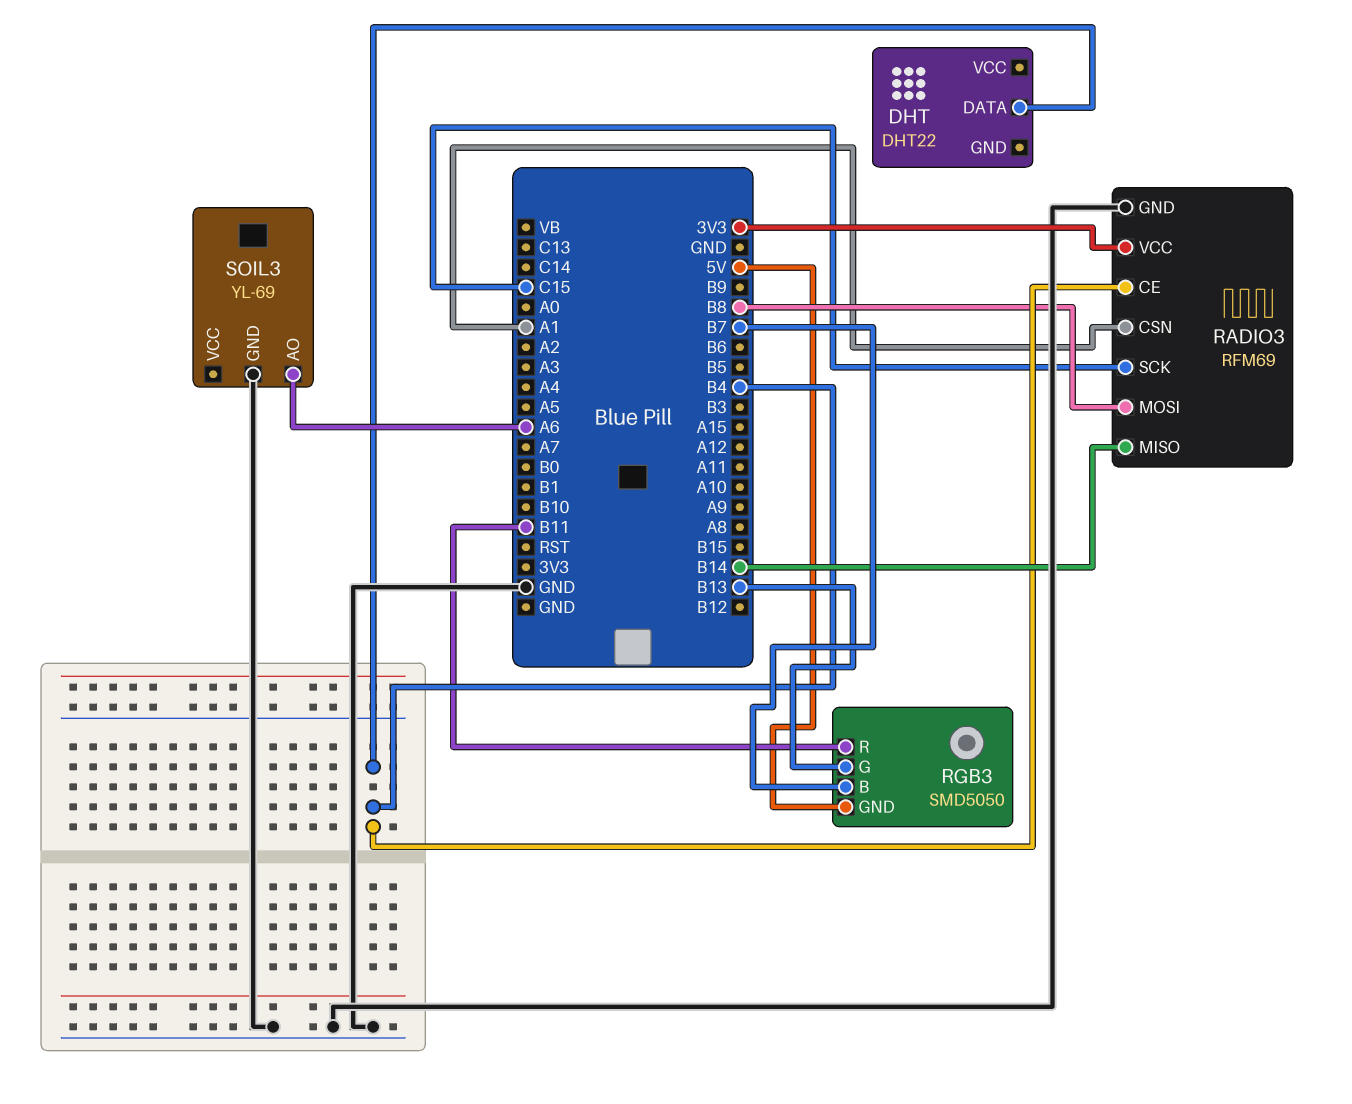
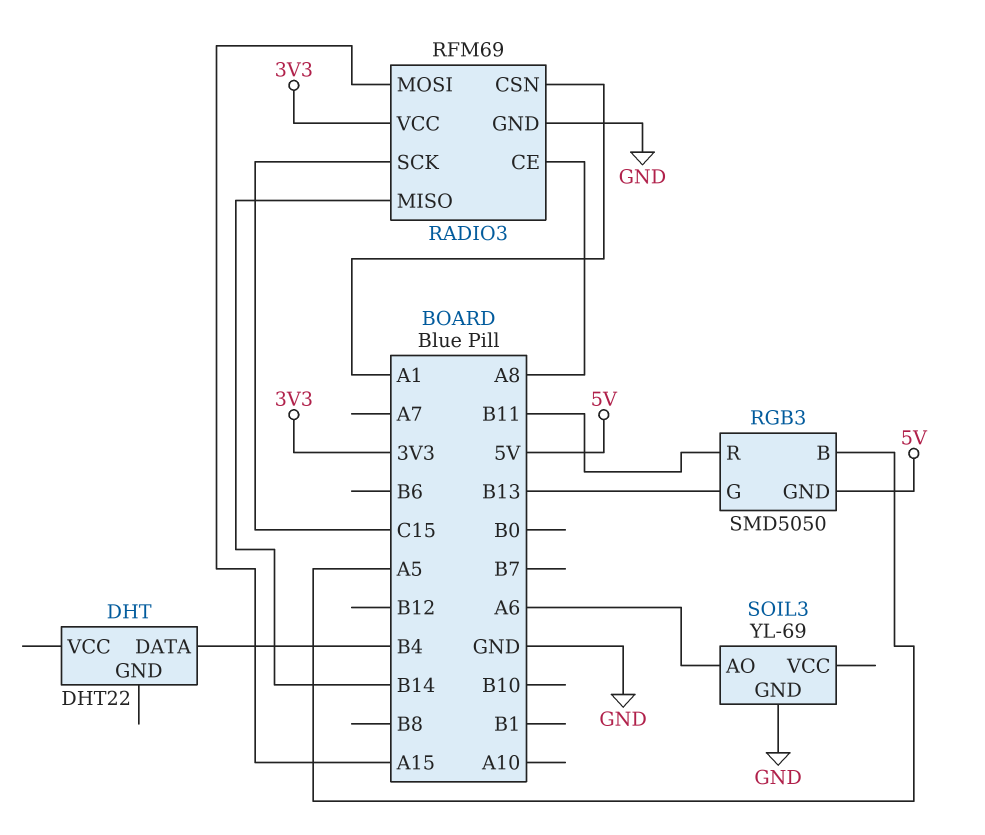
RADIO3 pin CE: B4 -> A8
RADIO3 pin MOSI: B8 -> A15
RGB3 pin B: B7 -> A5

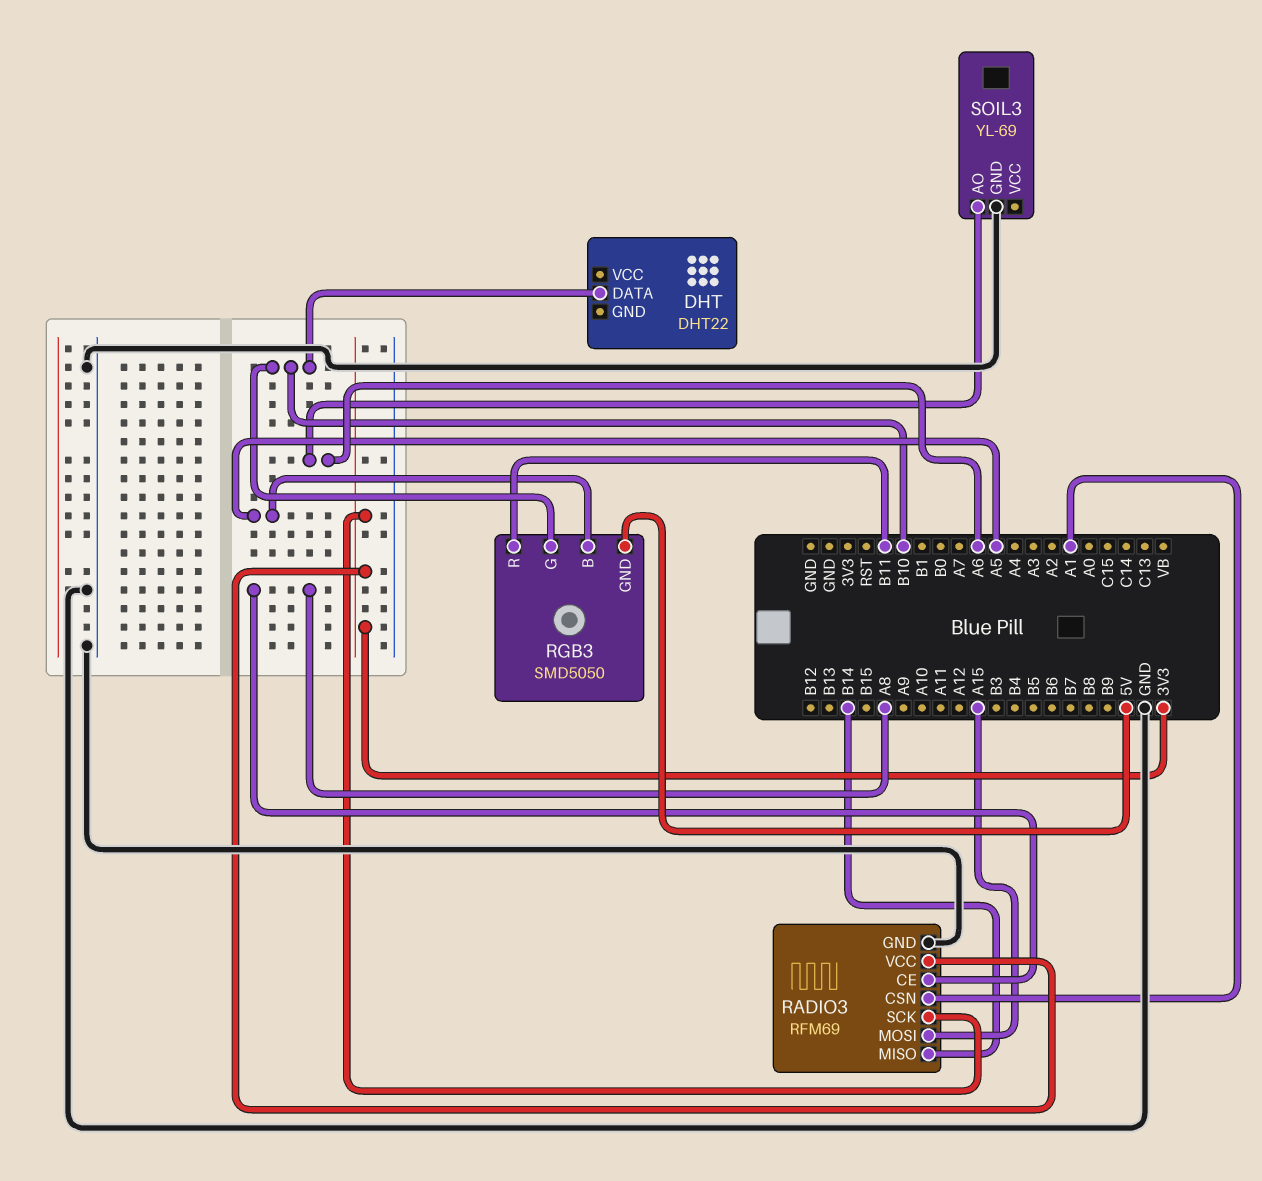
DHT pin DATA: B4 -> B10
RADIO3 pin SCK: C15 -> 3V3
RGB3 pin G: B13 -> B10

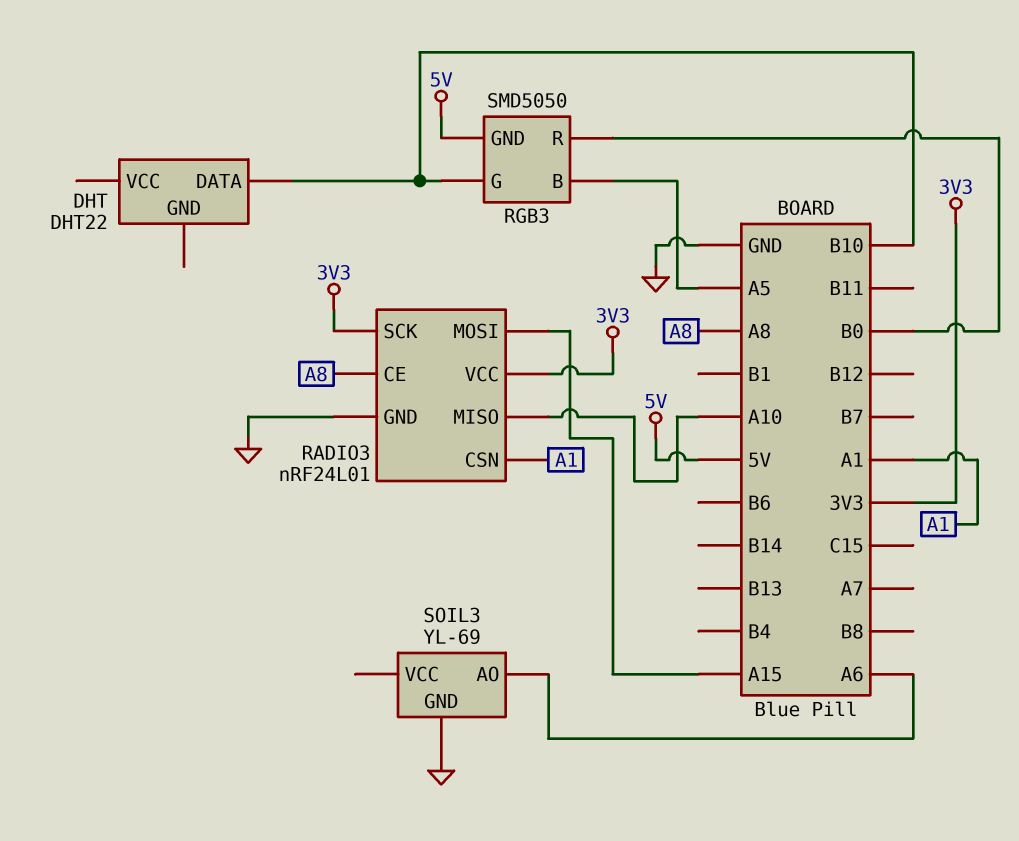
RADIO3: RFM69 -> nRF24L01
RADIO3 pin MISO: B14 -> A10
RGB3 pin R: B11 -> B0

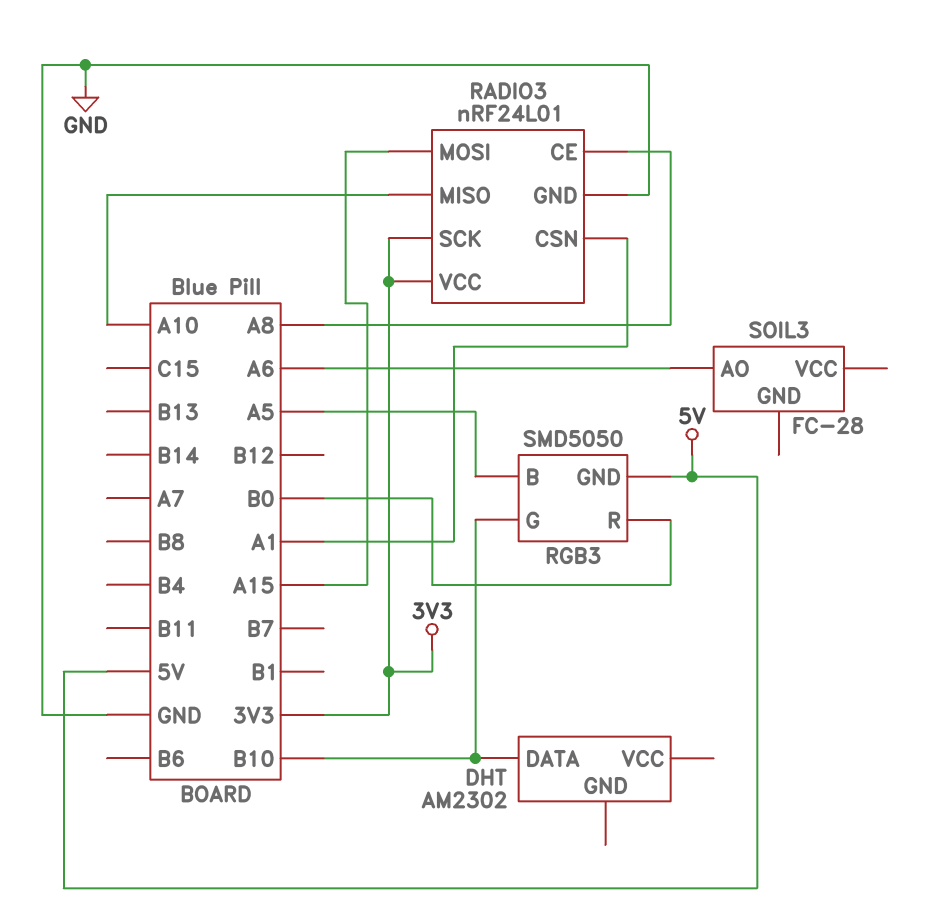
DHT: DHT22 -> AM2302
SOIL3: YL-69 -> FC-28
SOIL3 pin GND: GND -> none

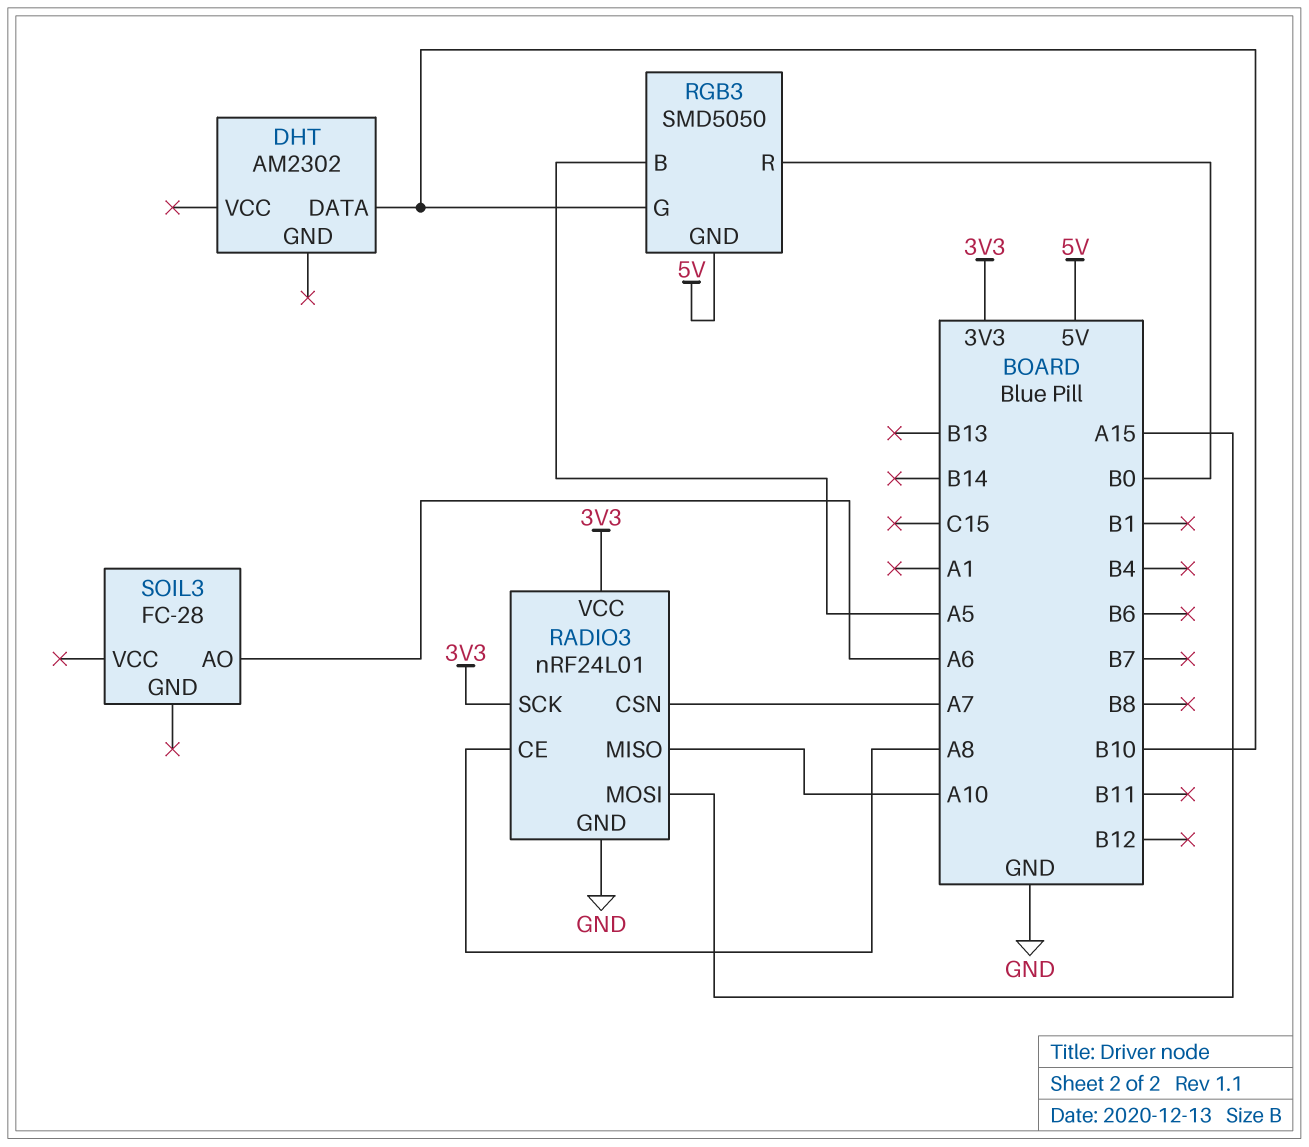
RADIO3 pin CSN: A1 -> A7

